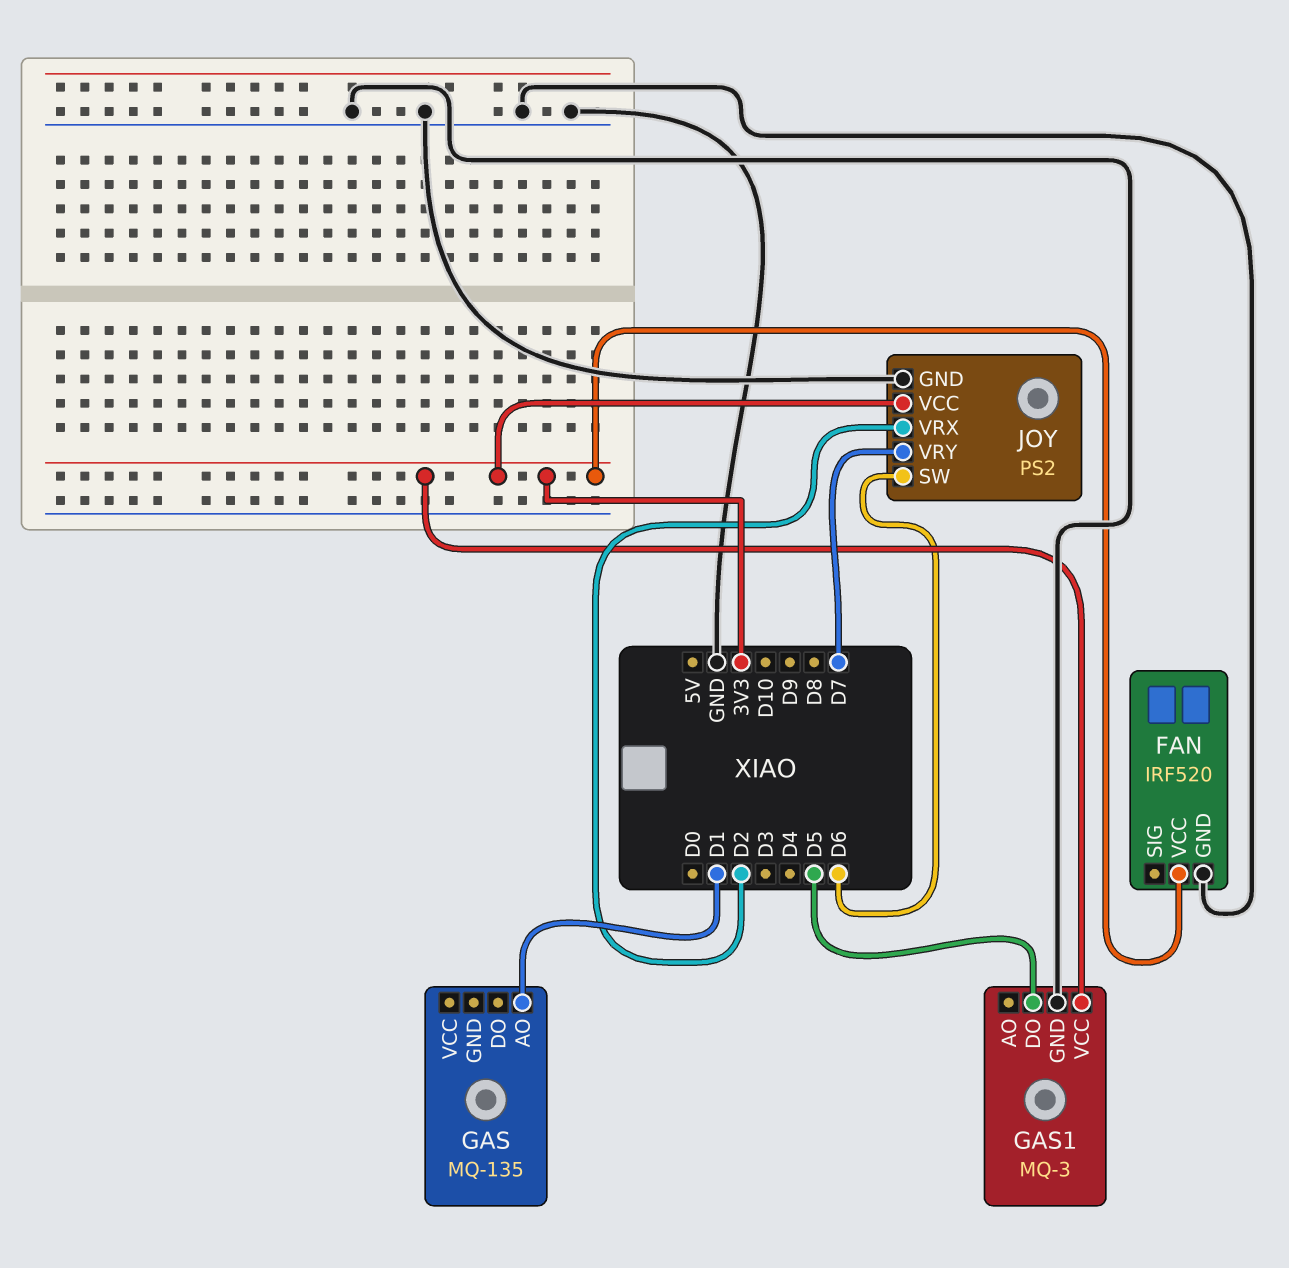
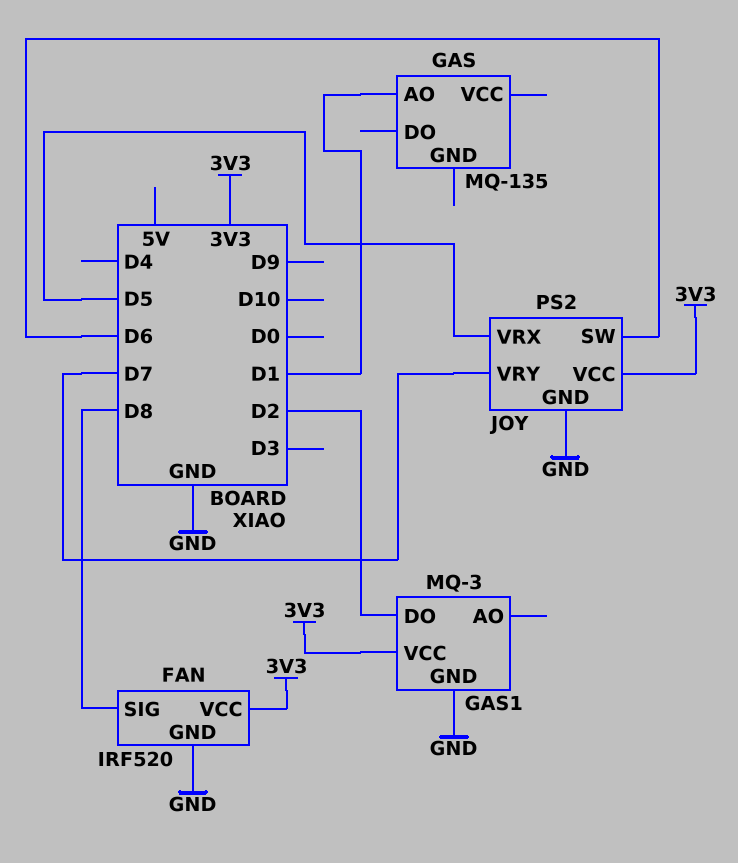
FAN pin SIG: none -> D8
GAS1 pin DO: D5 -> D2
JOY pin VRX: D2 -> D5

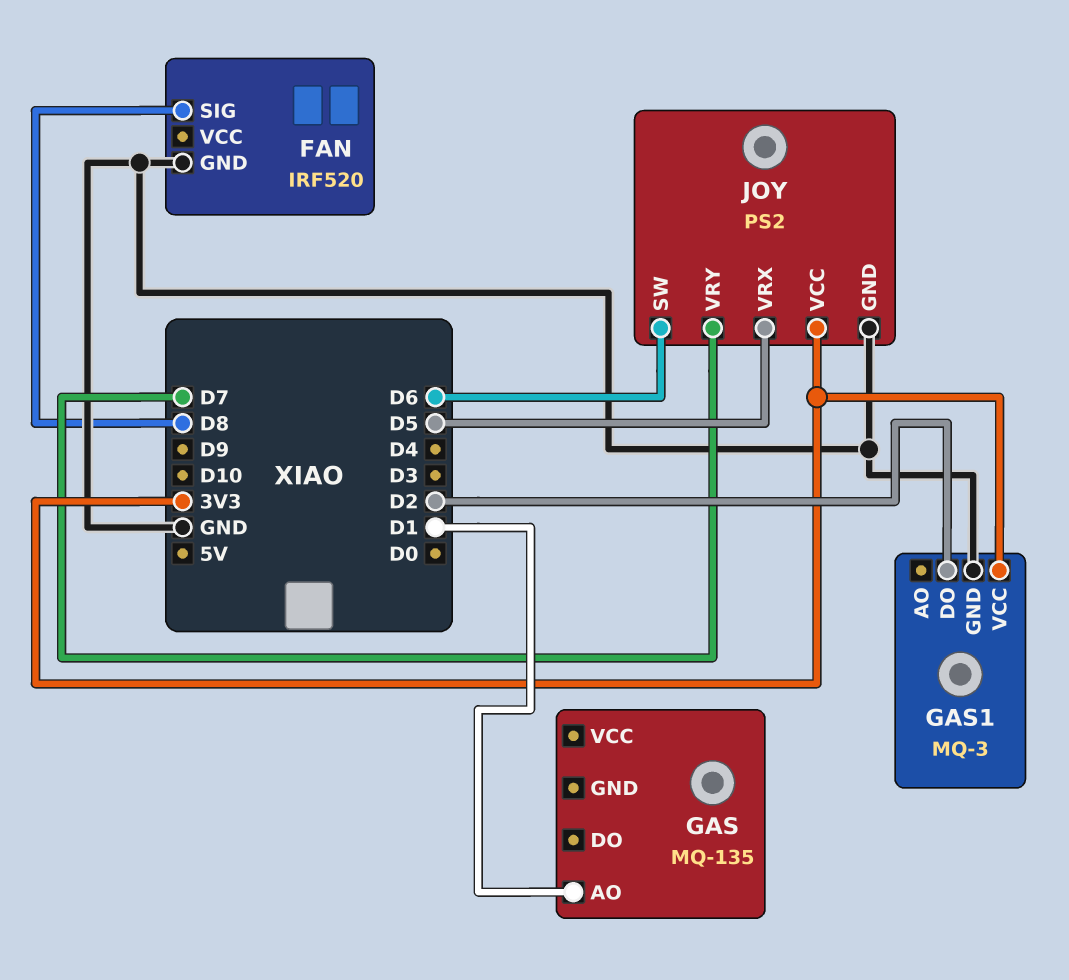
FAN pin VCC: 3V3 -> none

